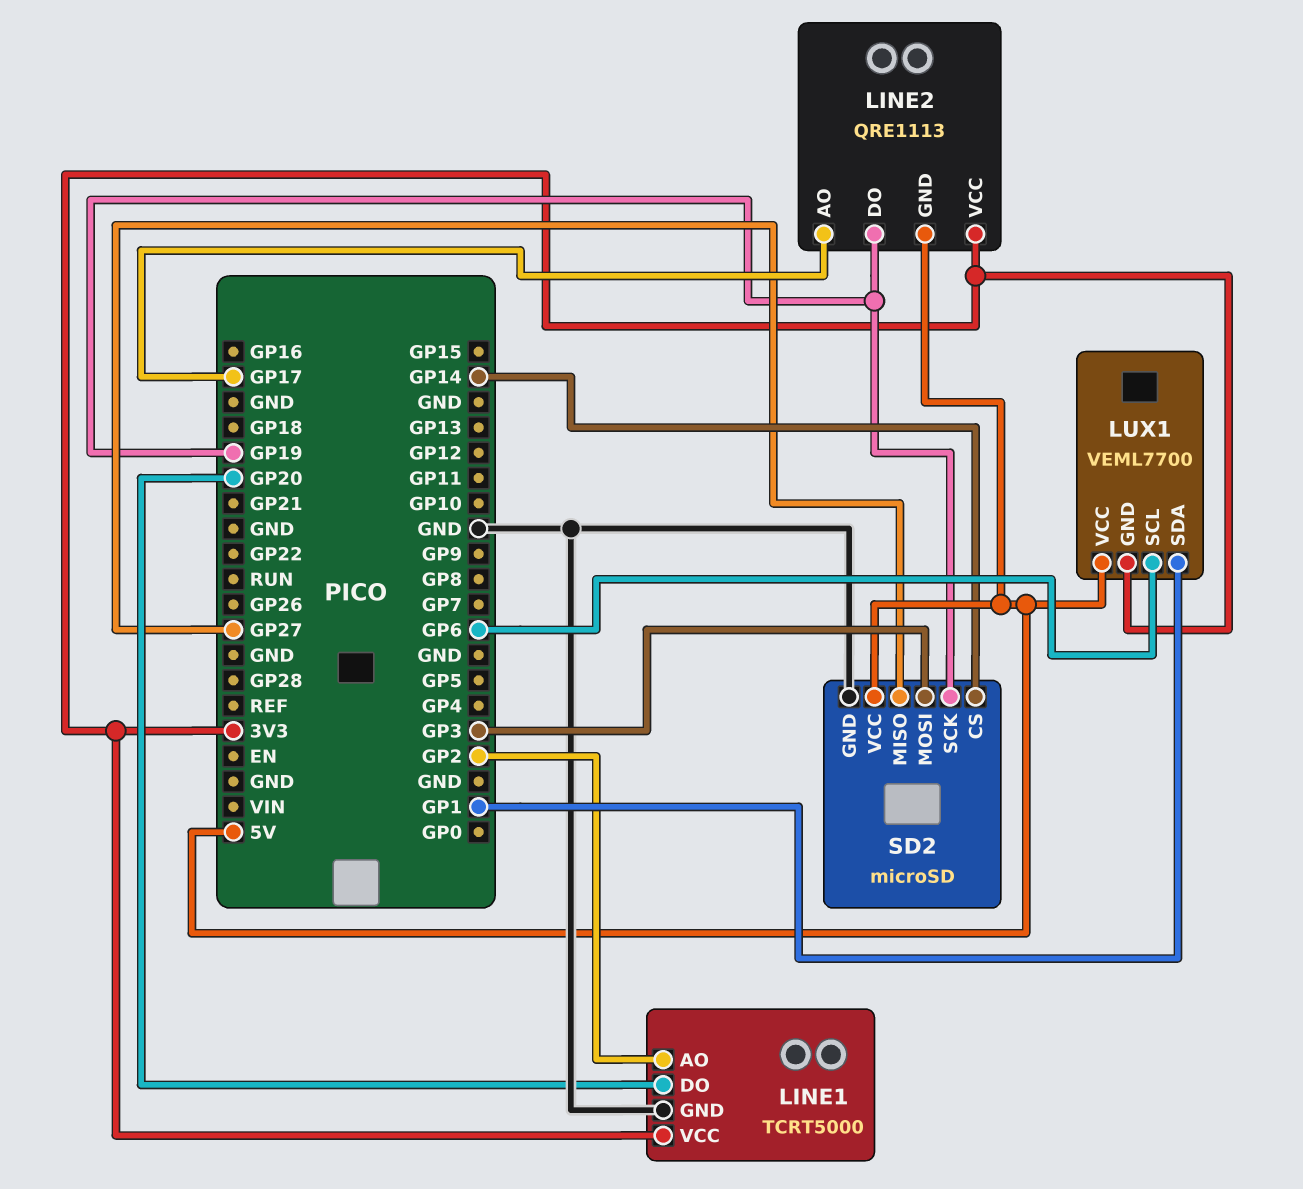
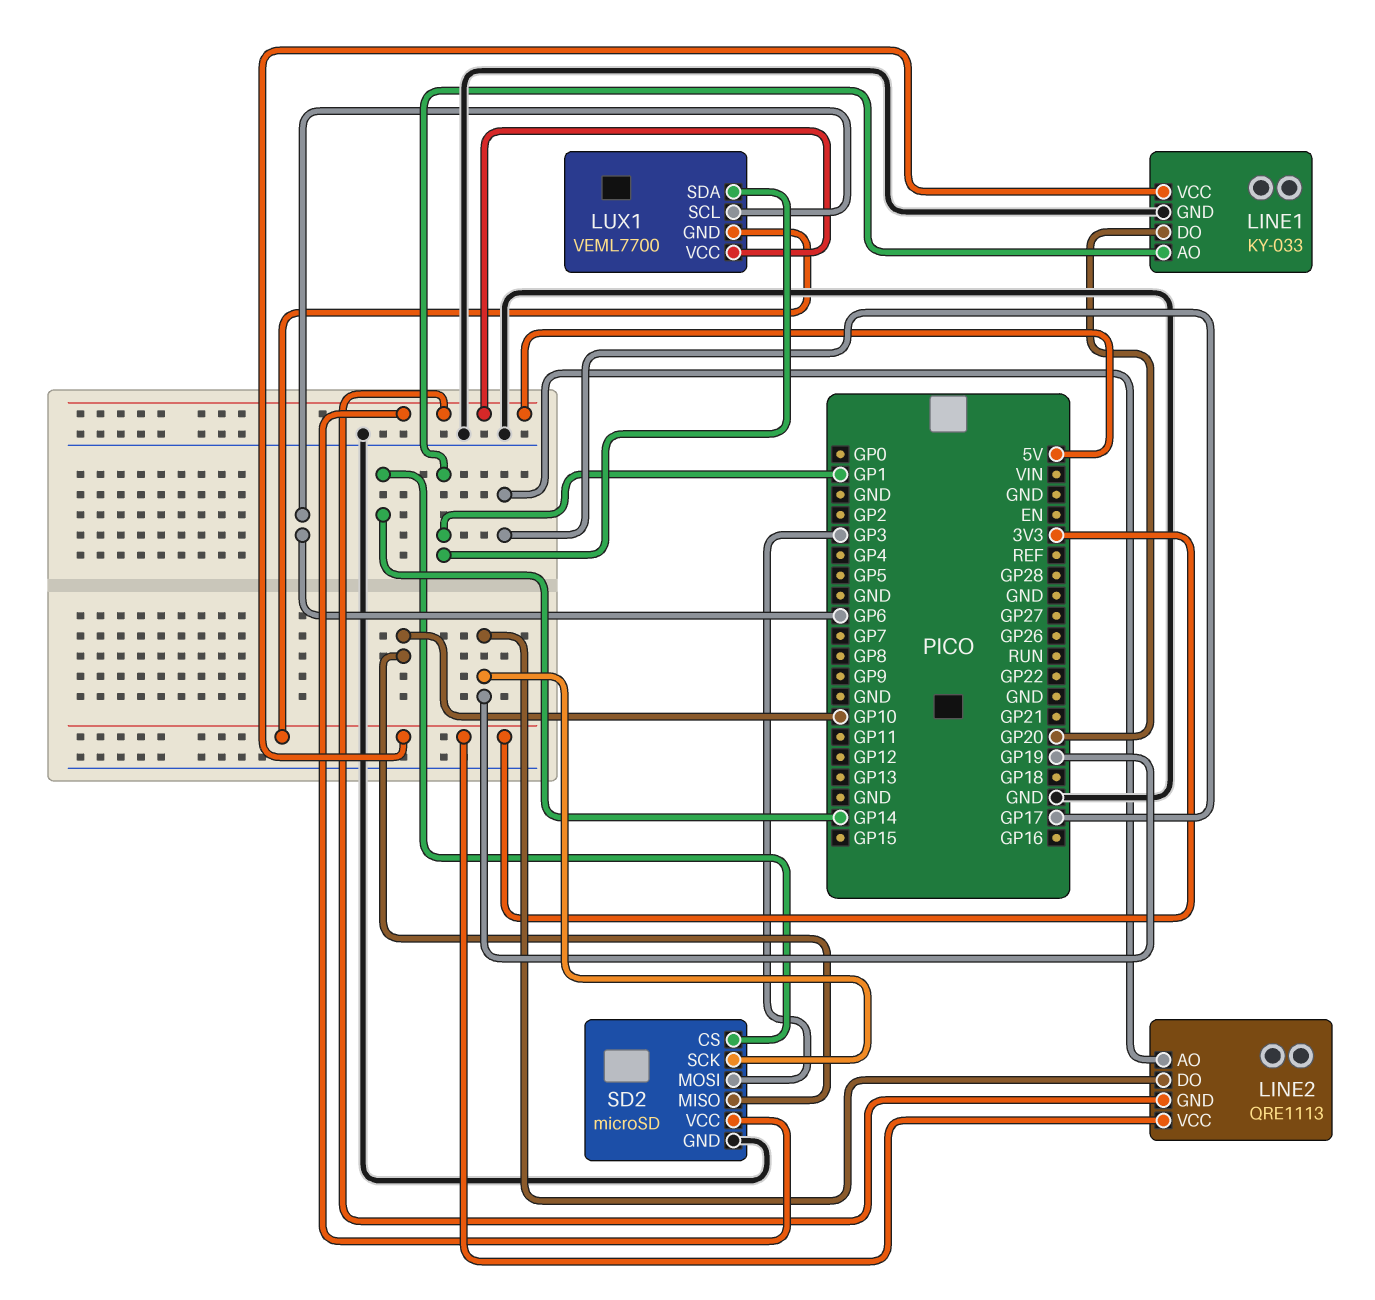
LINE1: TCRT5000 -> KY-033
LINE1 pin AO: GP2 -> GP1
SD2 pin MISO: GP27 -> GP10

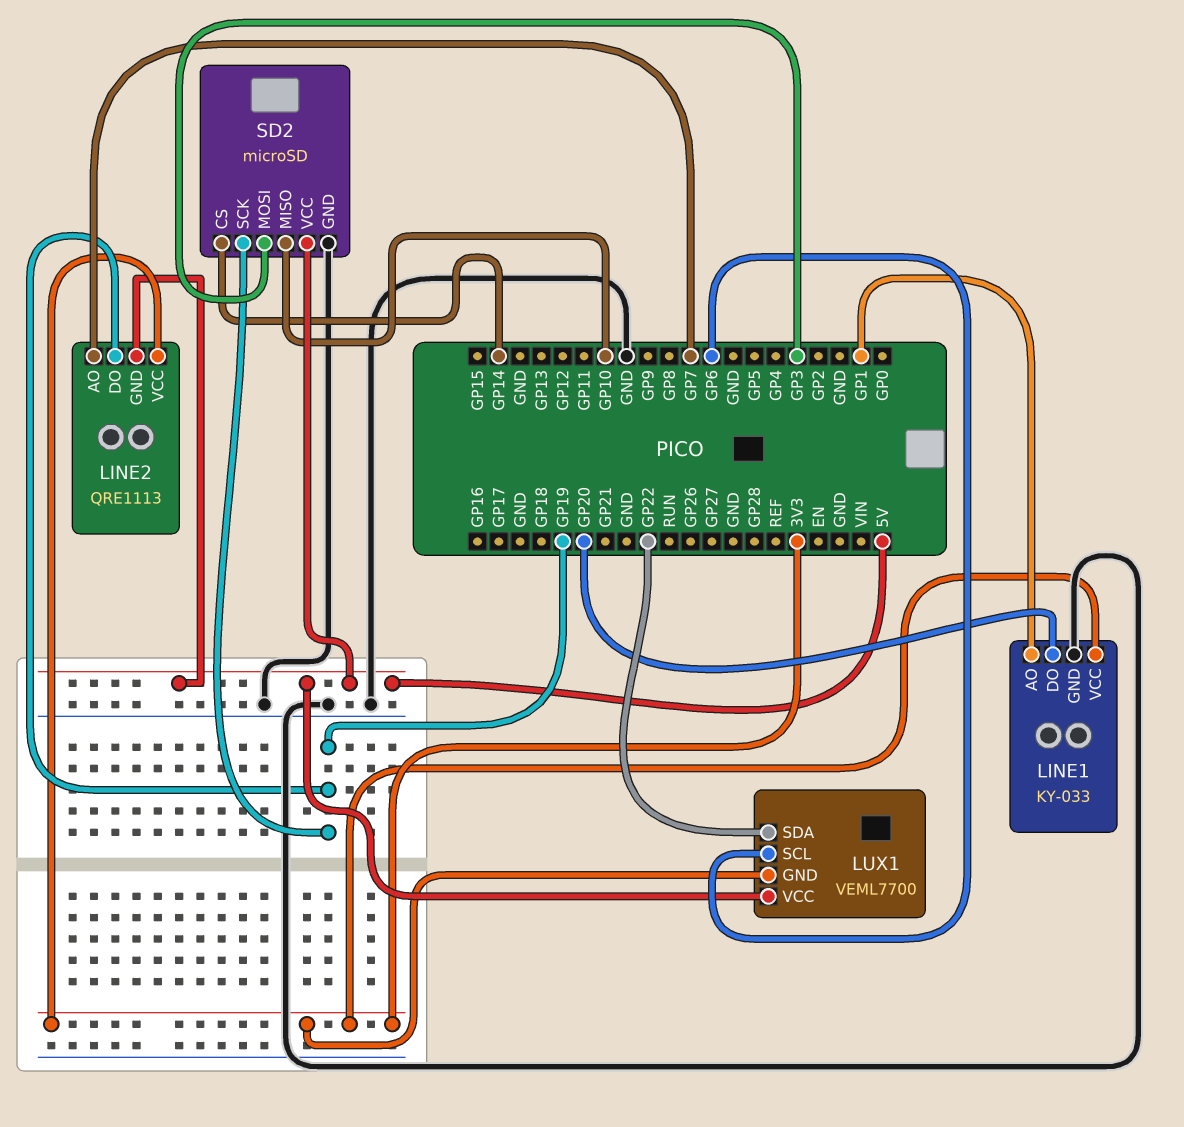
LINE2 pin AO: GP17 -> GP7
LUX1 pin SDA: GP1 -> GP22

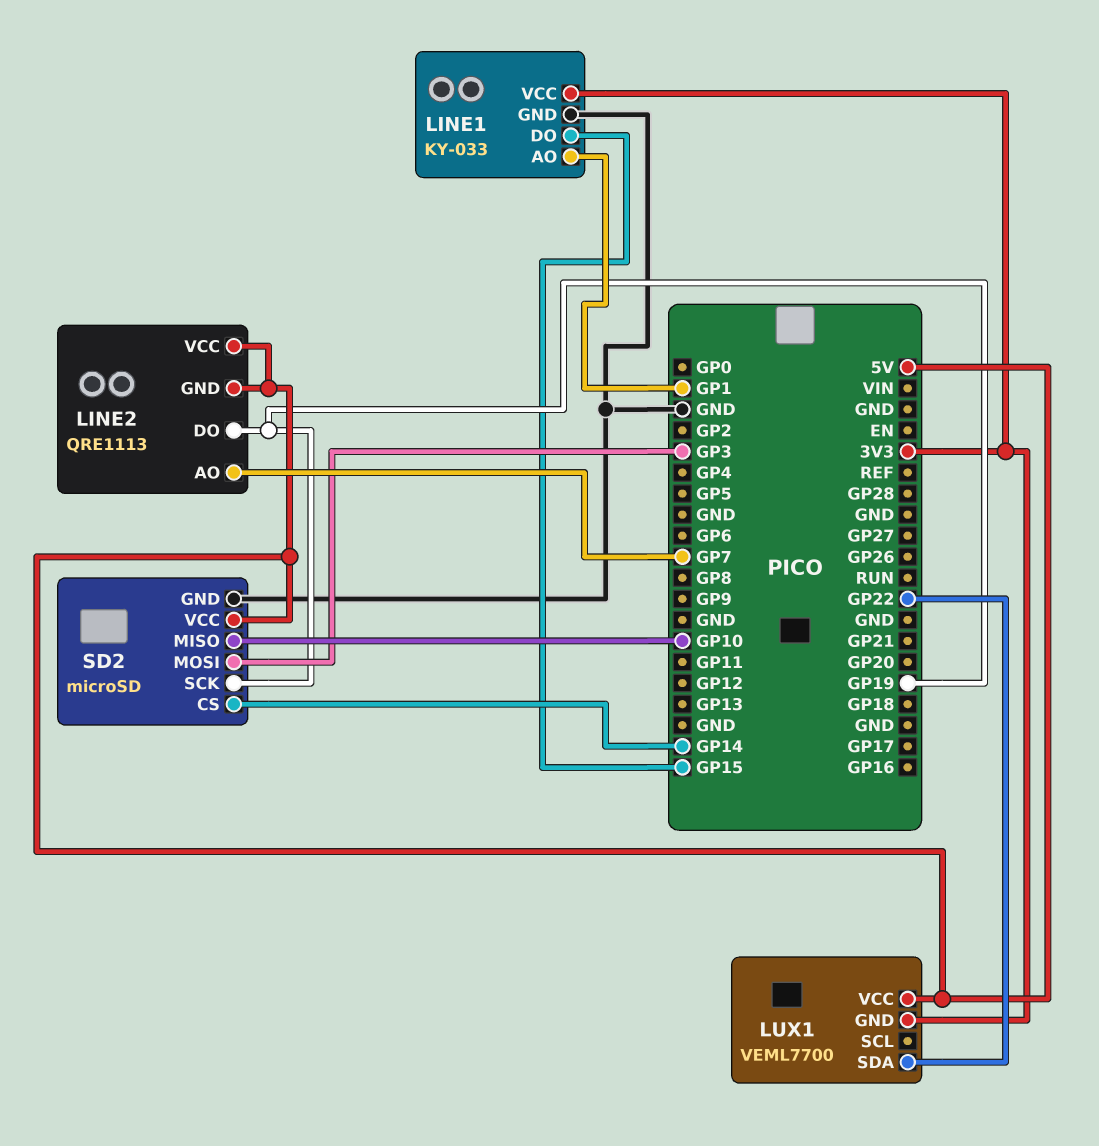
LINE1 pin DO: GP20 -> GP15
LINE2 pin VCC: 3V3 -> 5V
LUX1 pin SCL: GP6 -> none

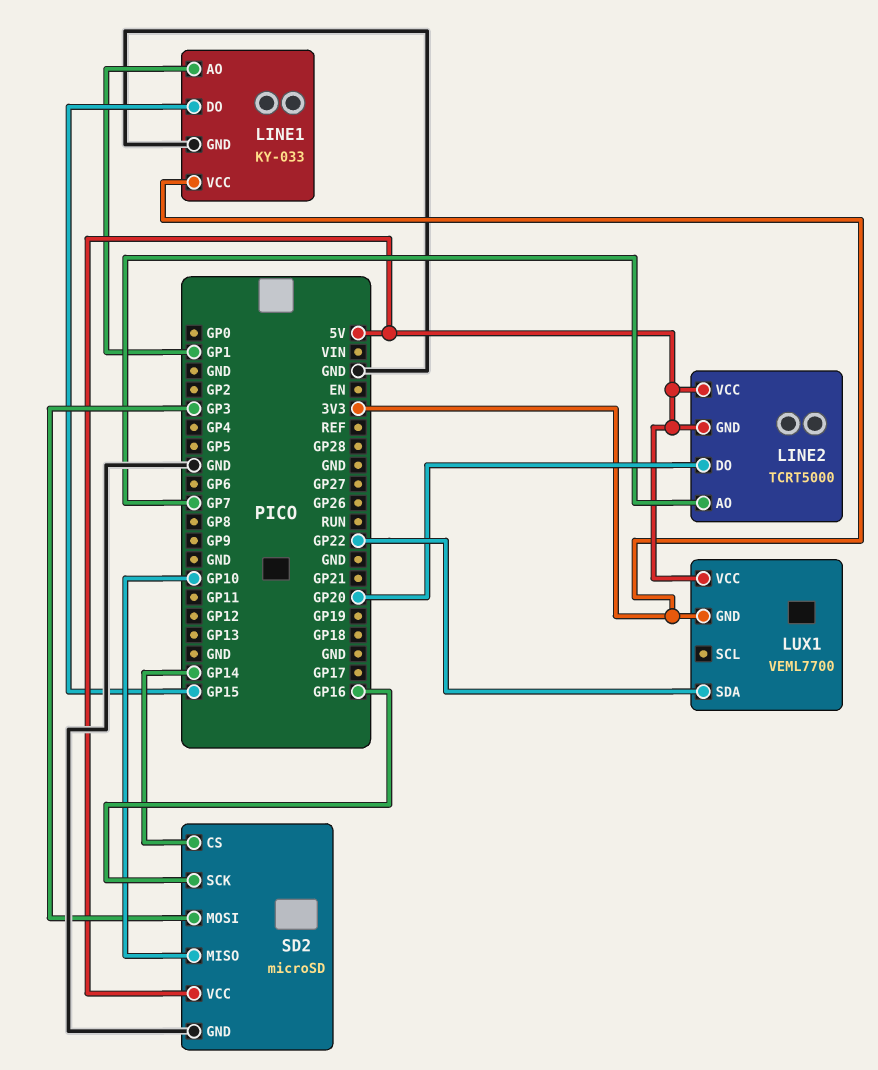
LINE2: QRE1113 -> TCRT5000
LINE2 pin DO: GP19 -> GP20
SD2 pin SCK: GP19 -> GP16

